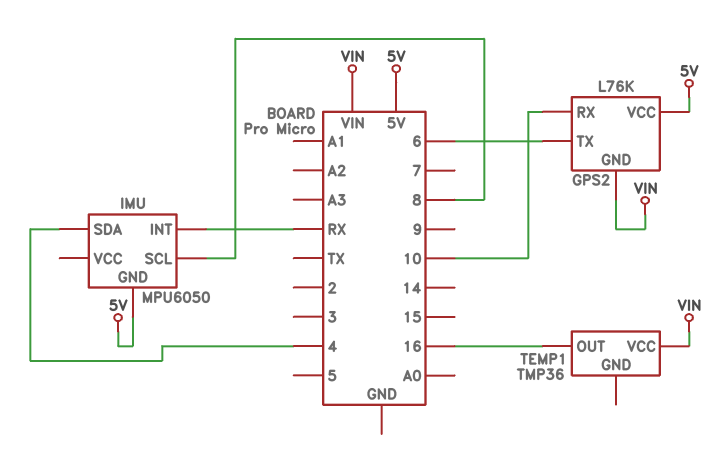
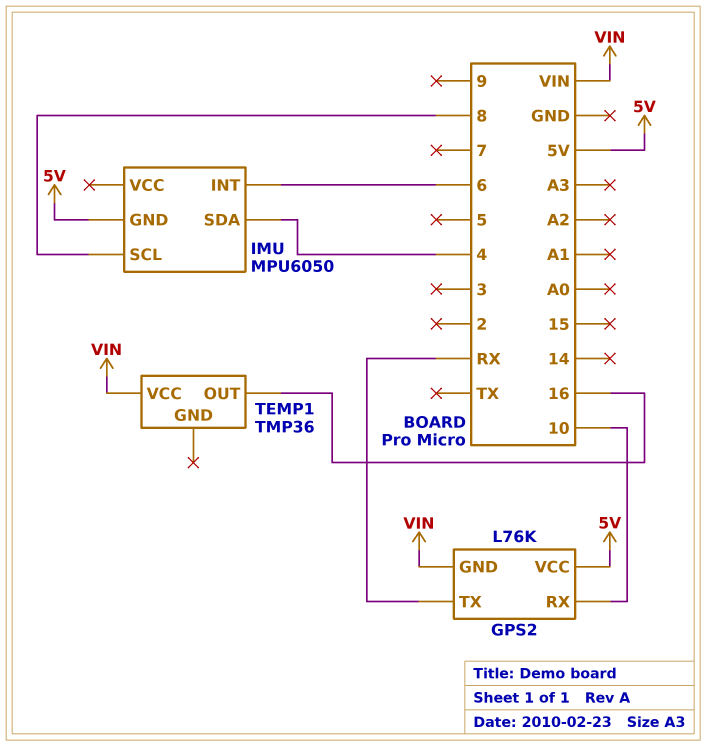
GPS2 pin TX: 6 -> RX
IMU pin INT: RX -> 6

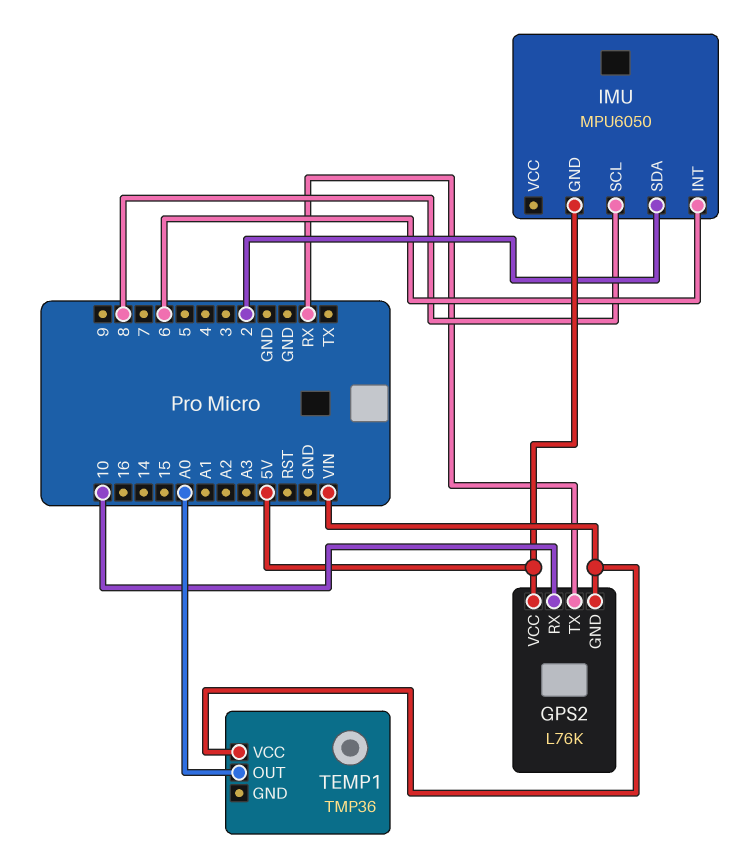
IMU pin SDA: 4 -> 2
TEMP1 pin OUT: 16 -> A0

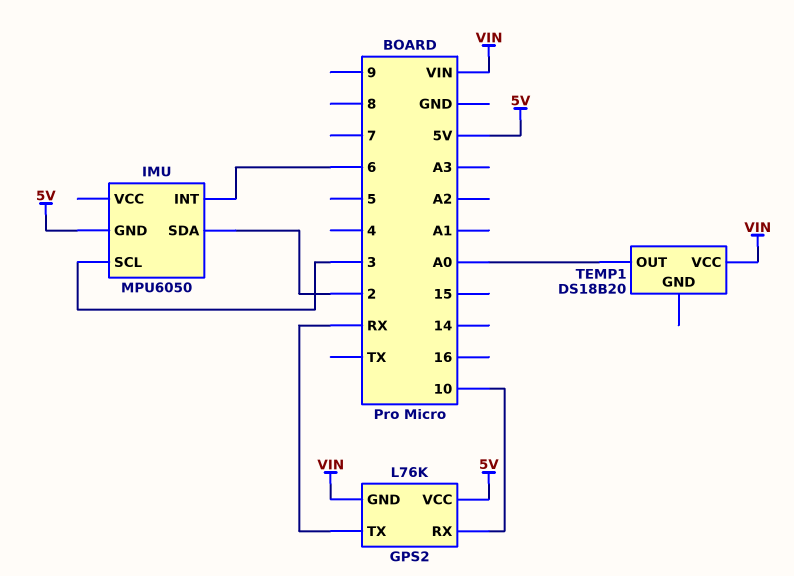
IMU pin SCL: 8 -> 3
TEMP1: TMP36 -> DS18B20

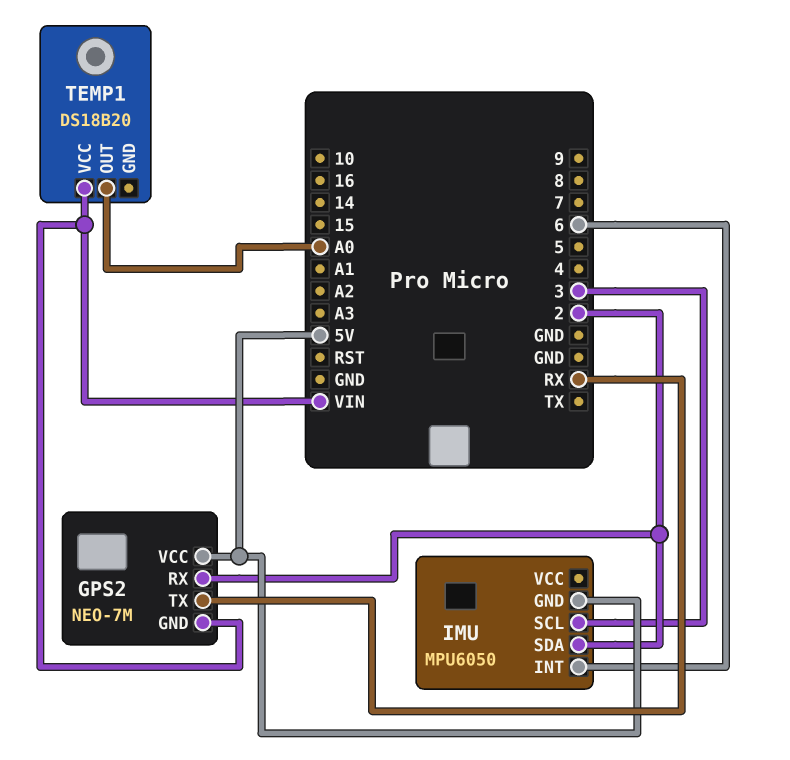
GPS2: L76K -> NEO-7M
GPS2 pin RX: 10 -> 2

